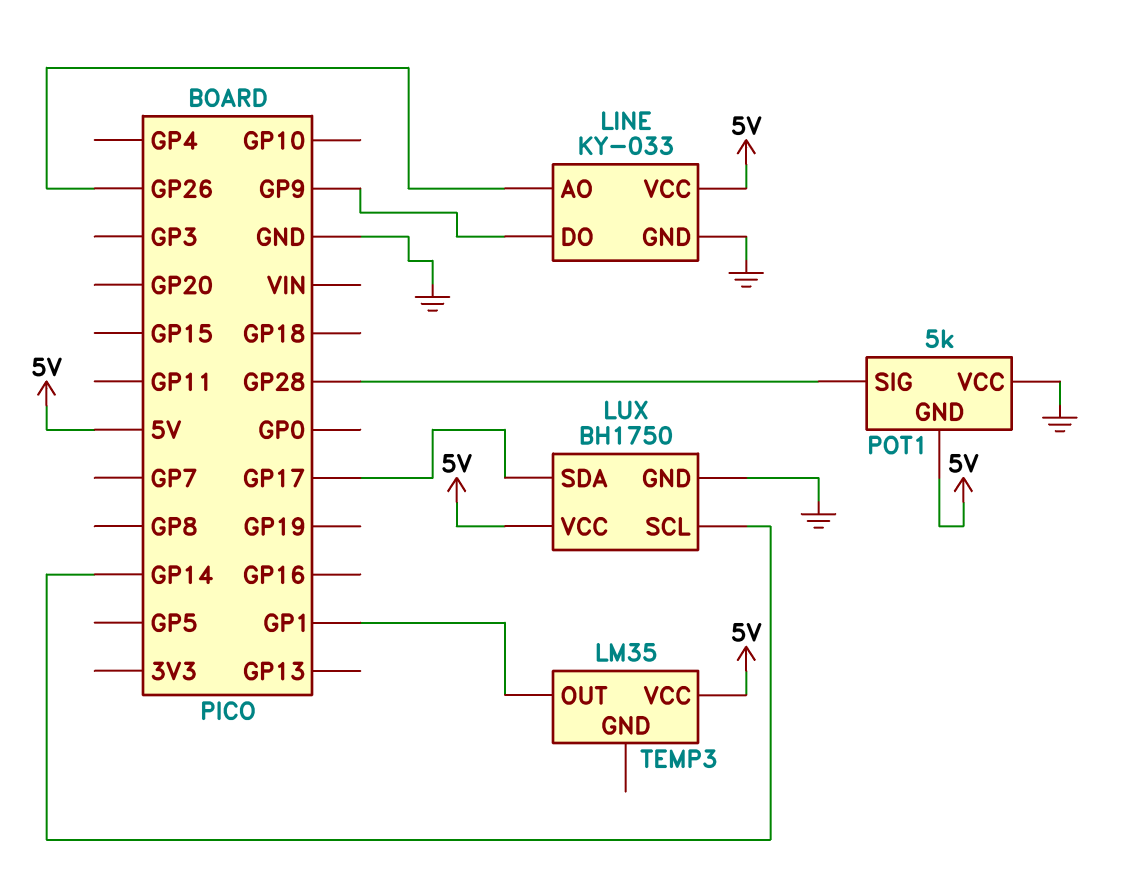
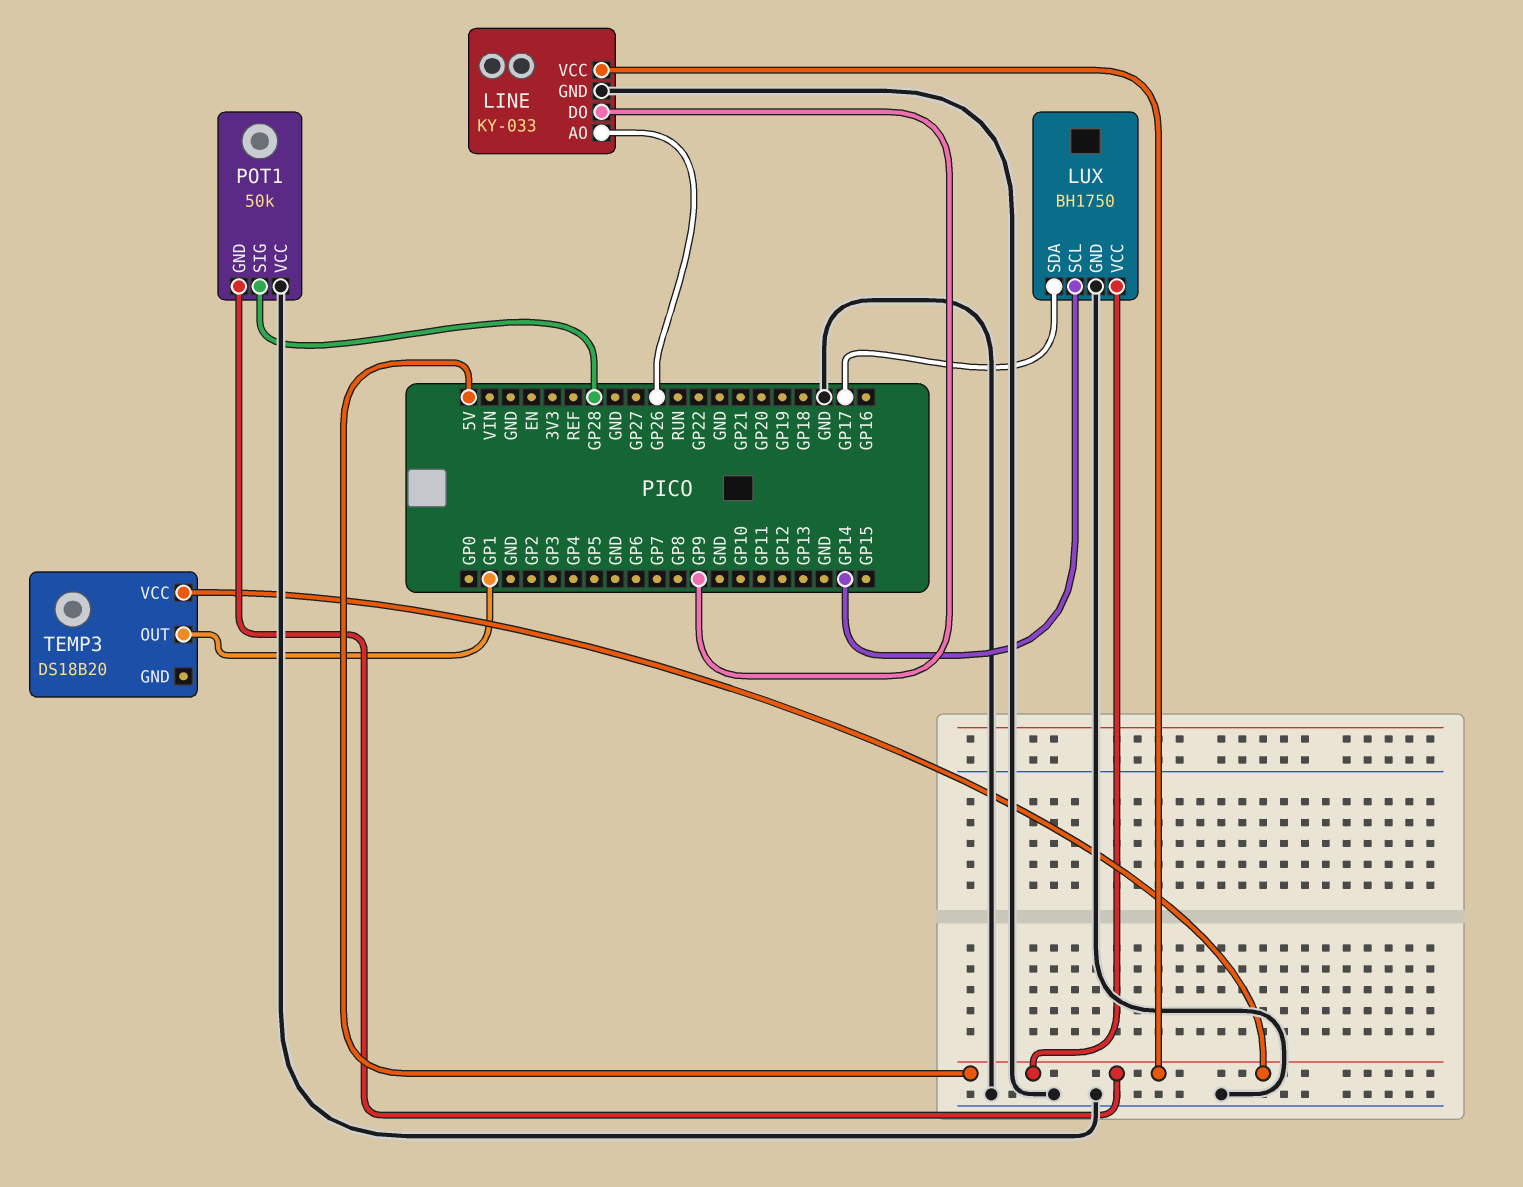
POT1: 5k -> 50k
TEMP3: LM35 -> DS18B20

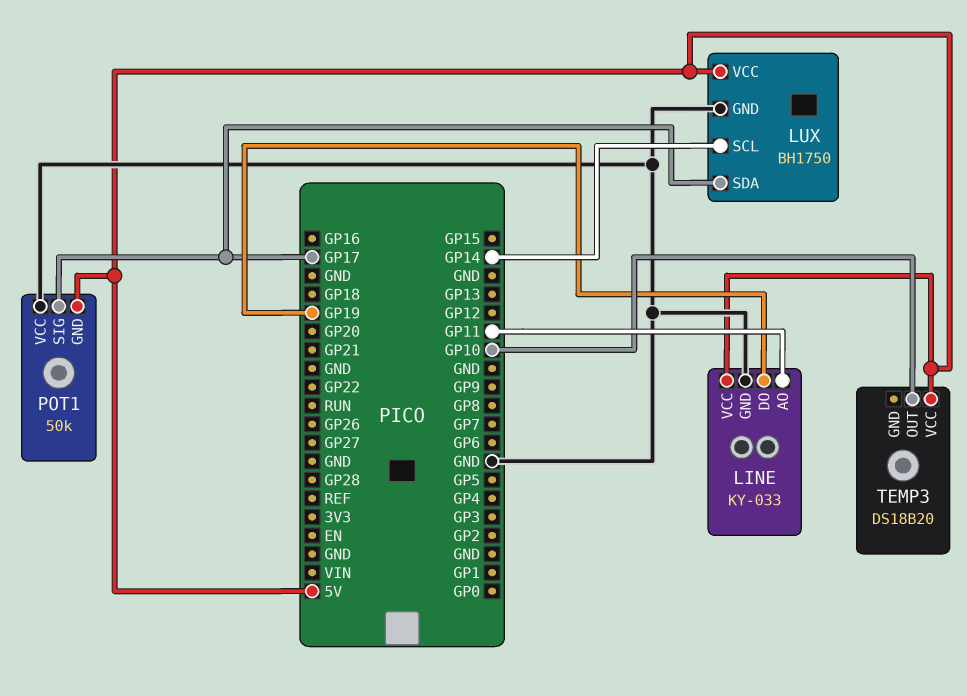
LINE pin AO: GP26 -> GP11
LINE pin DO: GP9 -> GP19
POT1 pin SIG: GP28 -> GP17
TEMP3 pin OUT: GP1 -> GP10

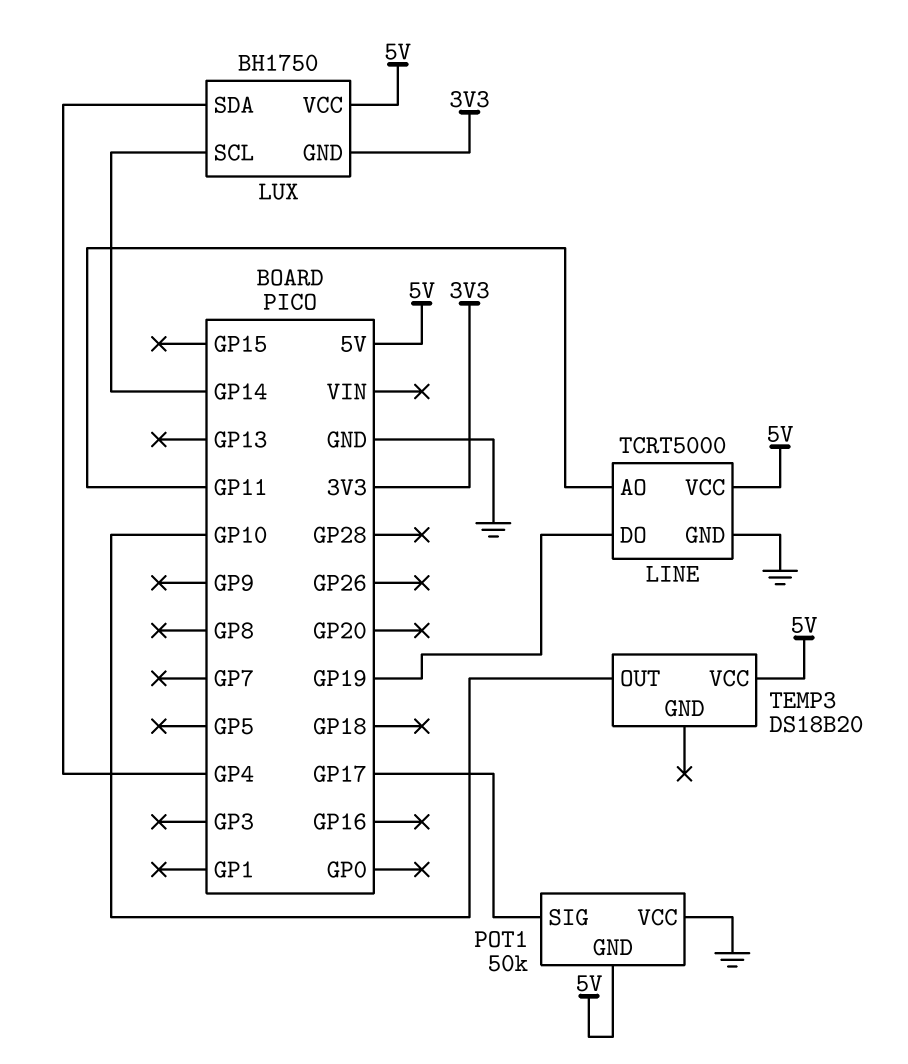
LINE: KY-033 -> TCRT5000
LUX pin GND: GND -> 3V3
LUX pin SDA: GP17 -> GP4

